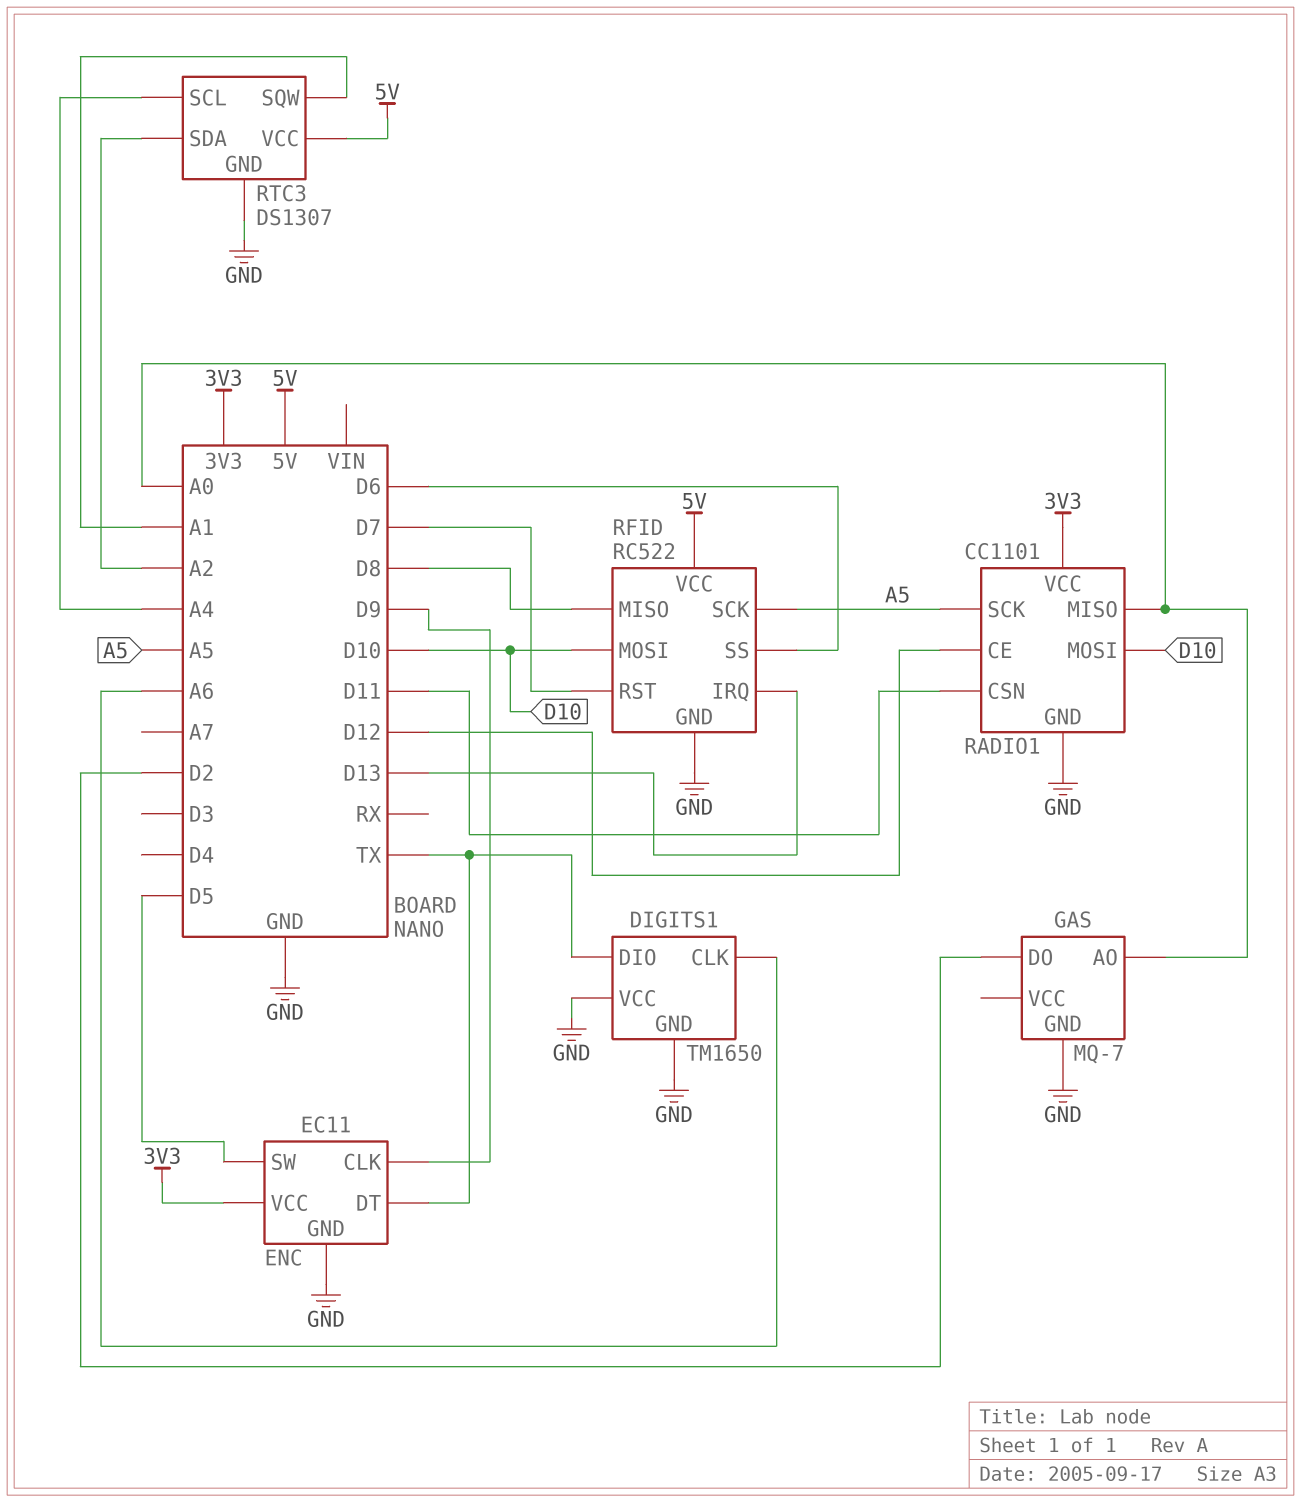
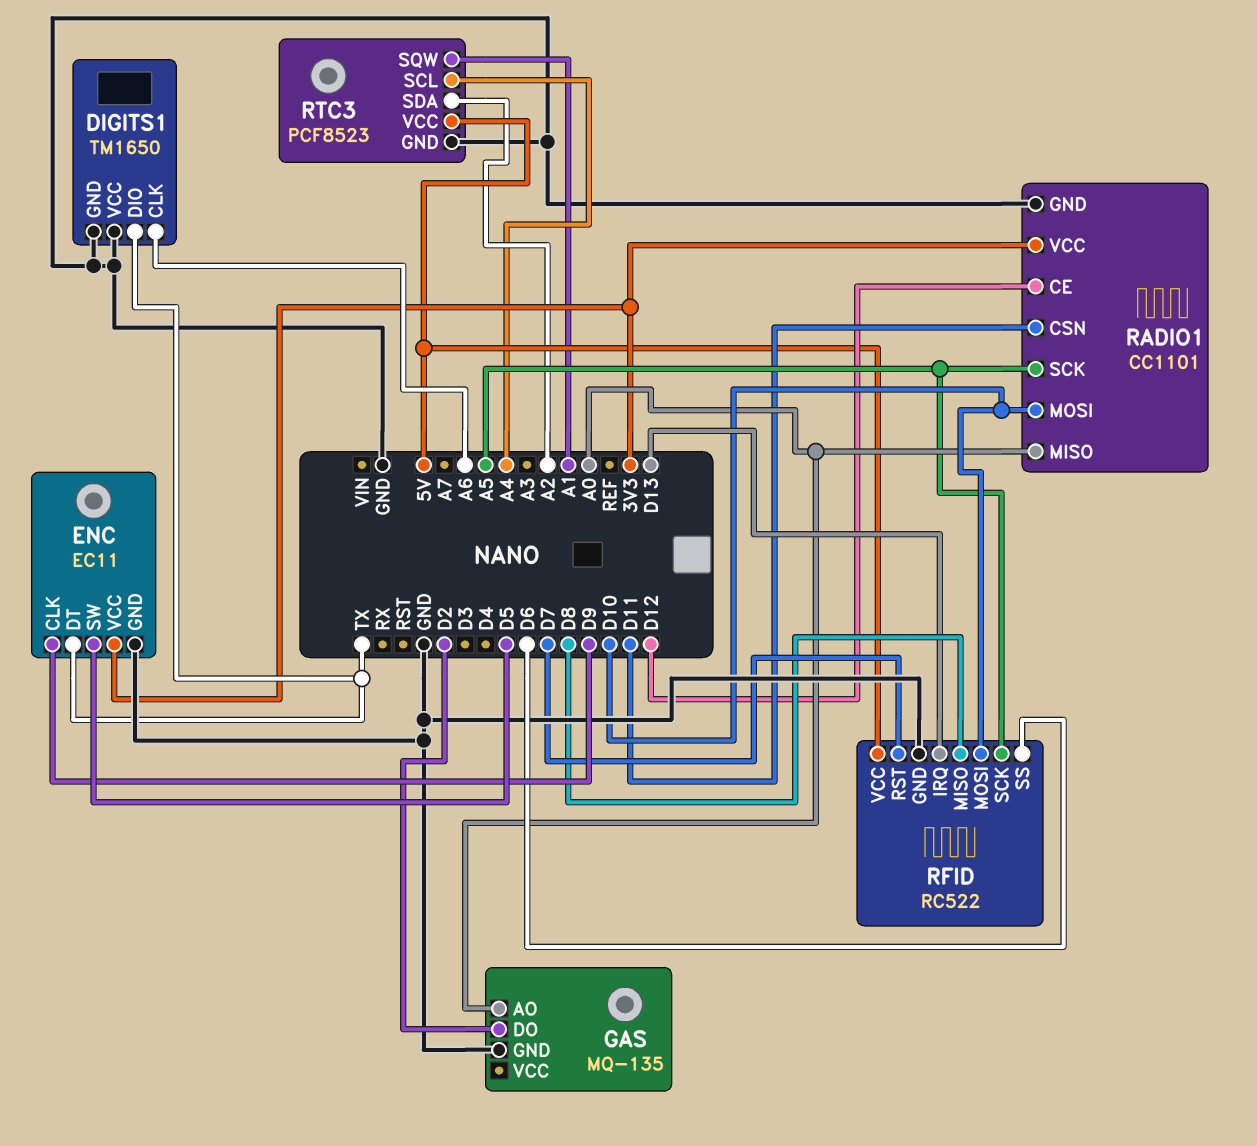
GAS: MQ-7 -> MQ-135
RTC3: DS1307 -> PCF8523

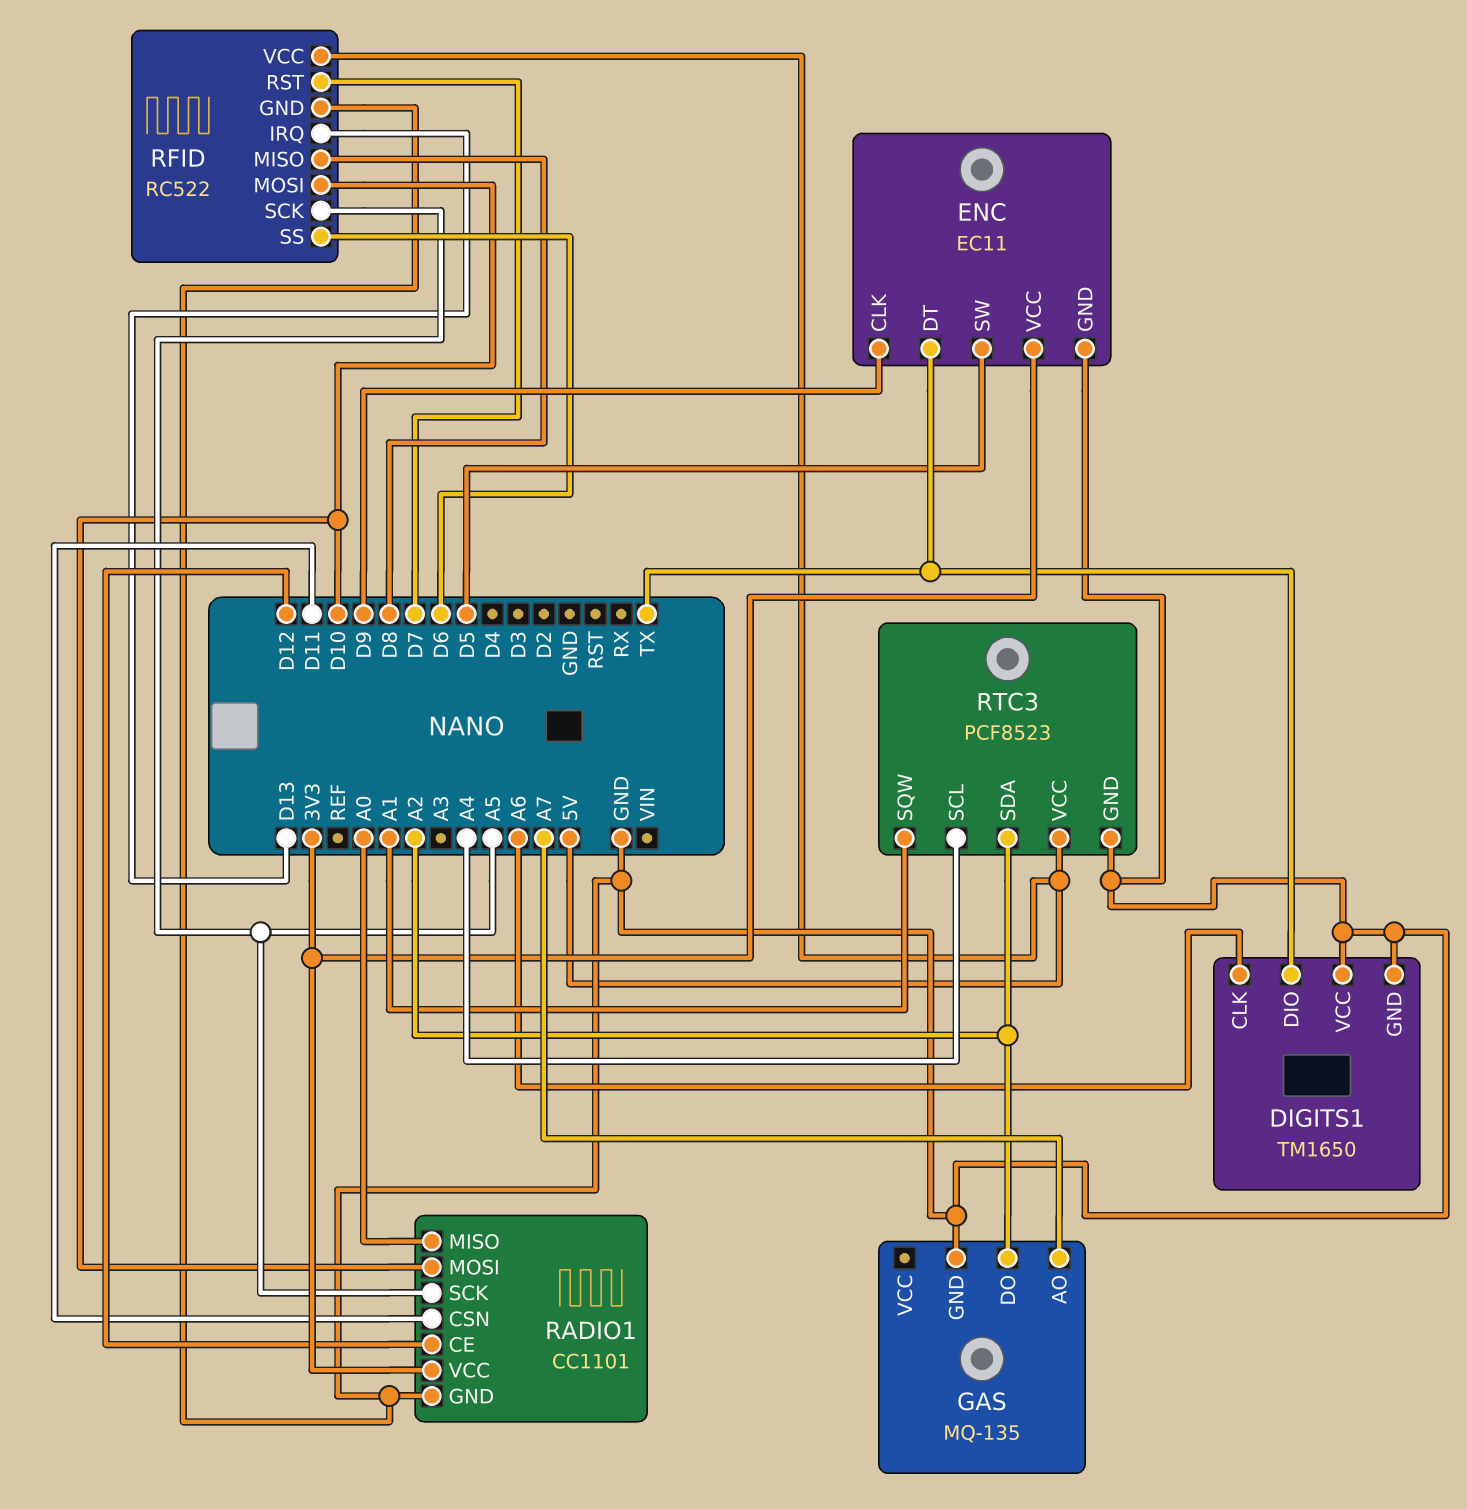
GAS pin AO: A0 -> A7
GAS pin DO: D2 -> A2

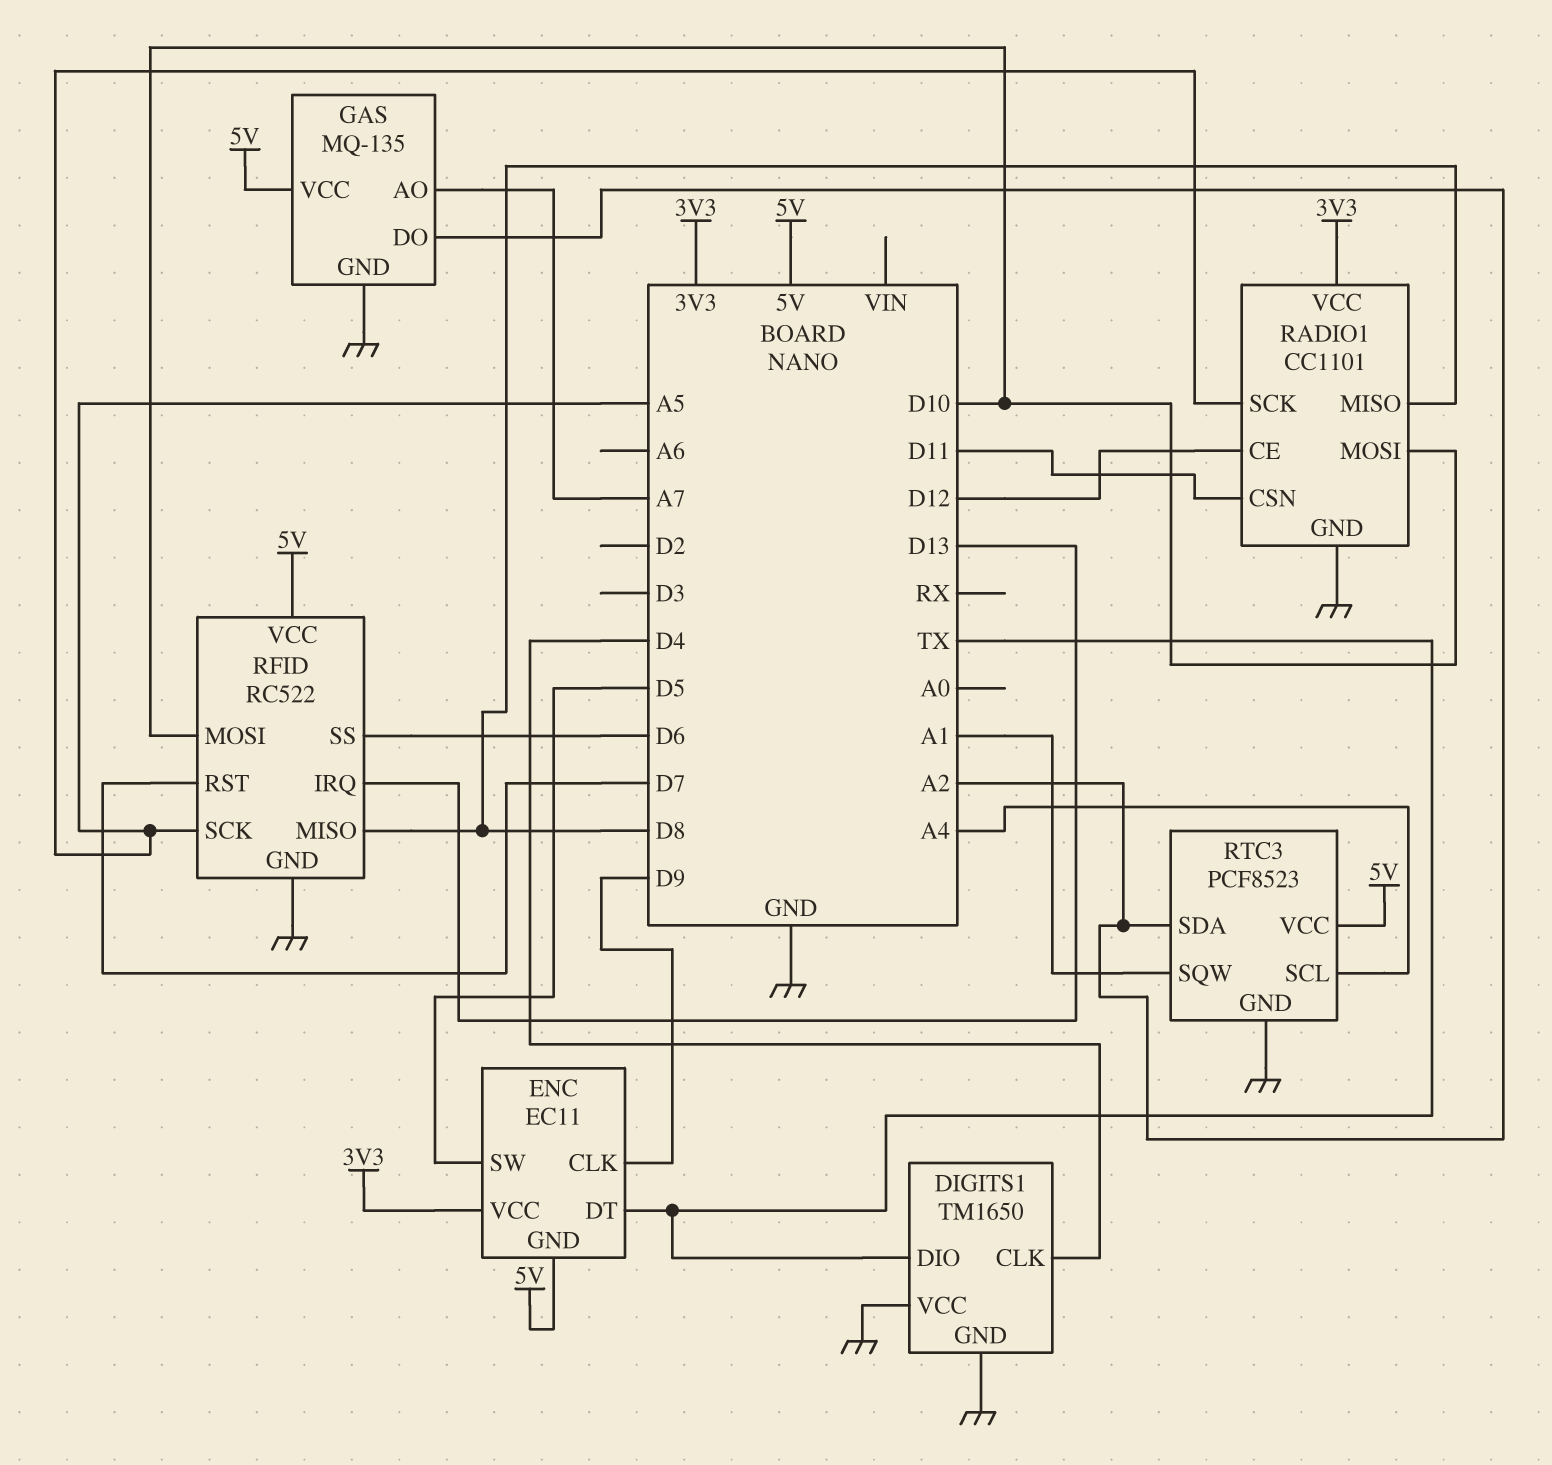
DIGITS1 pin CLK: A6 -> D4
ENC pin GND: GND -> 5V
GAS pin VCC: none -> 5V
RADIO1 pin MISO: A0 -> D8

